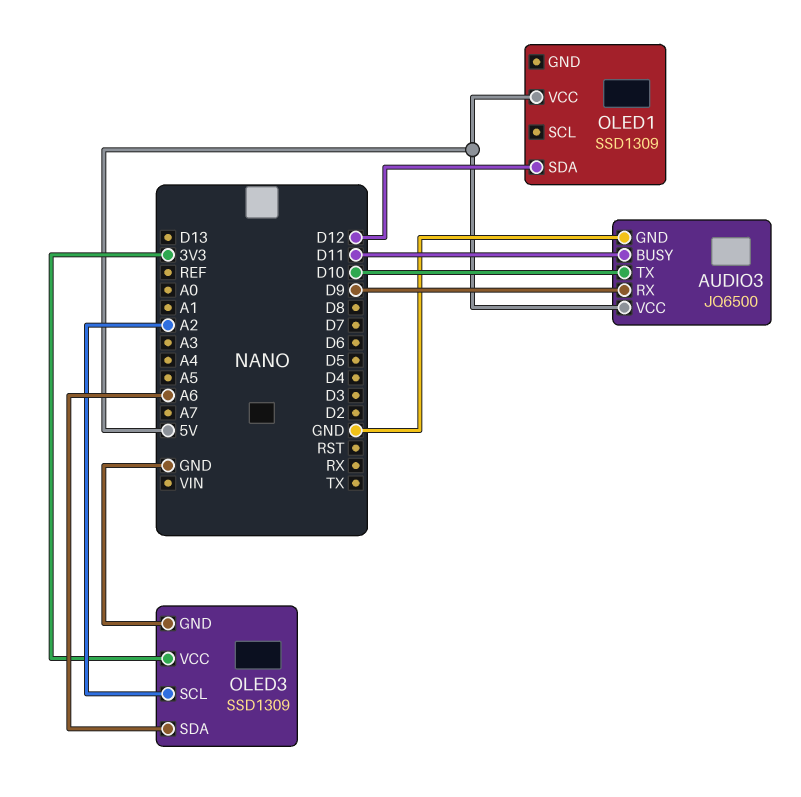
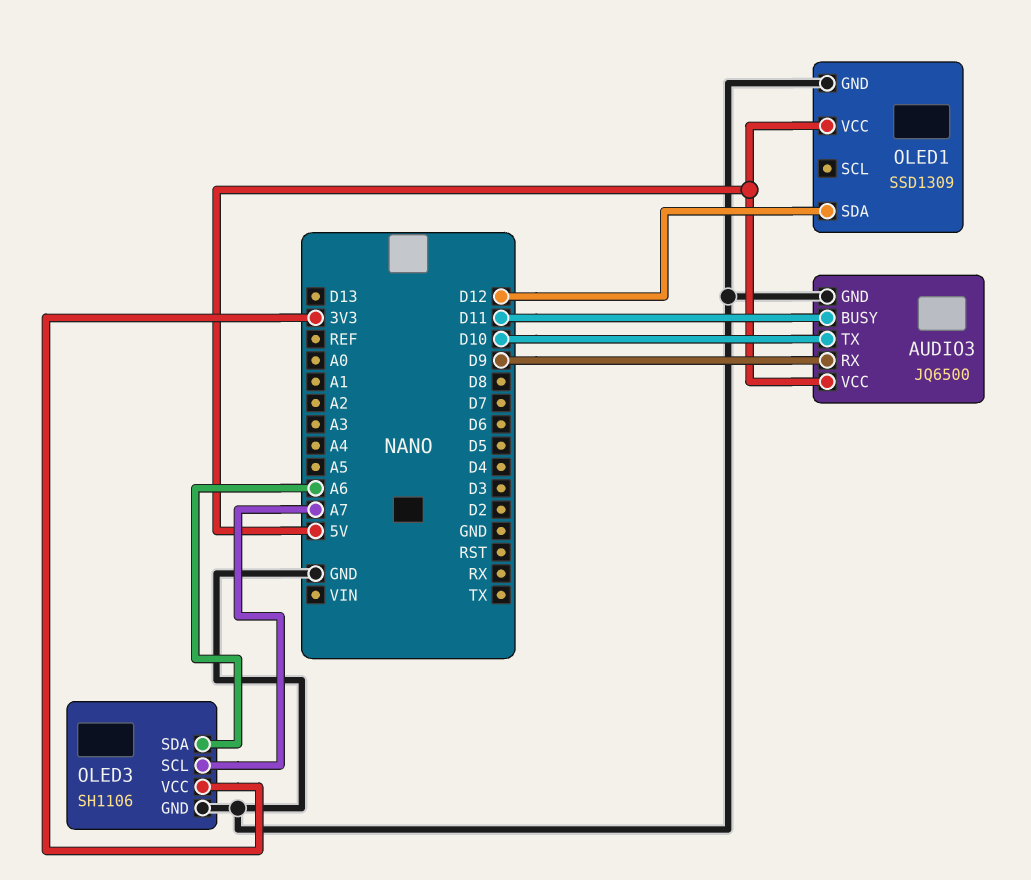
OLED1 pin GND: none -> GND
OLED3: SSD1309 -> SH1106
OLED3 pin SCL: A2 -> A7

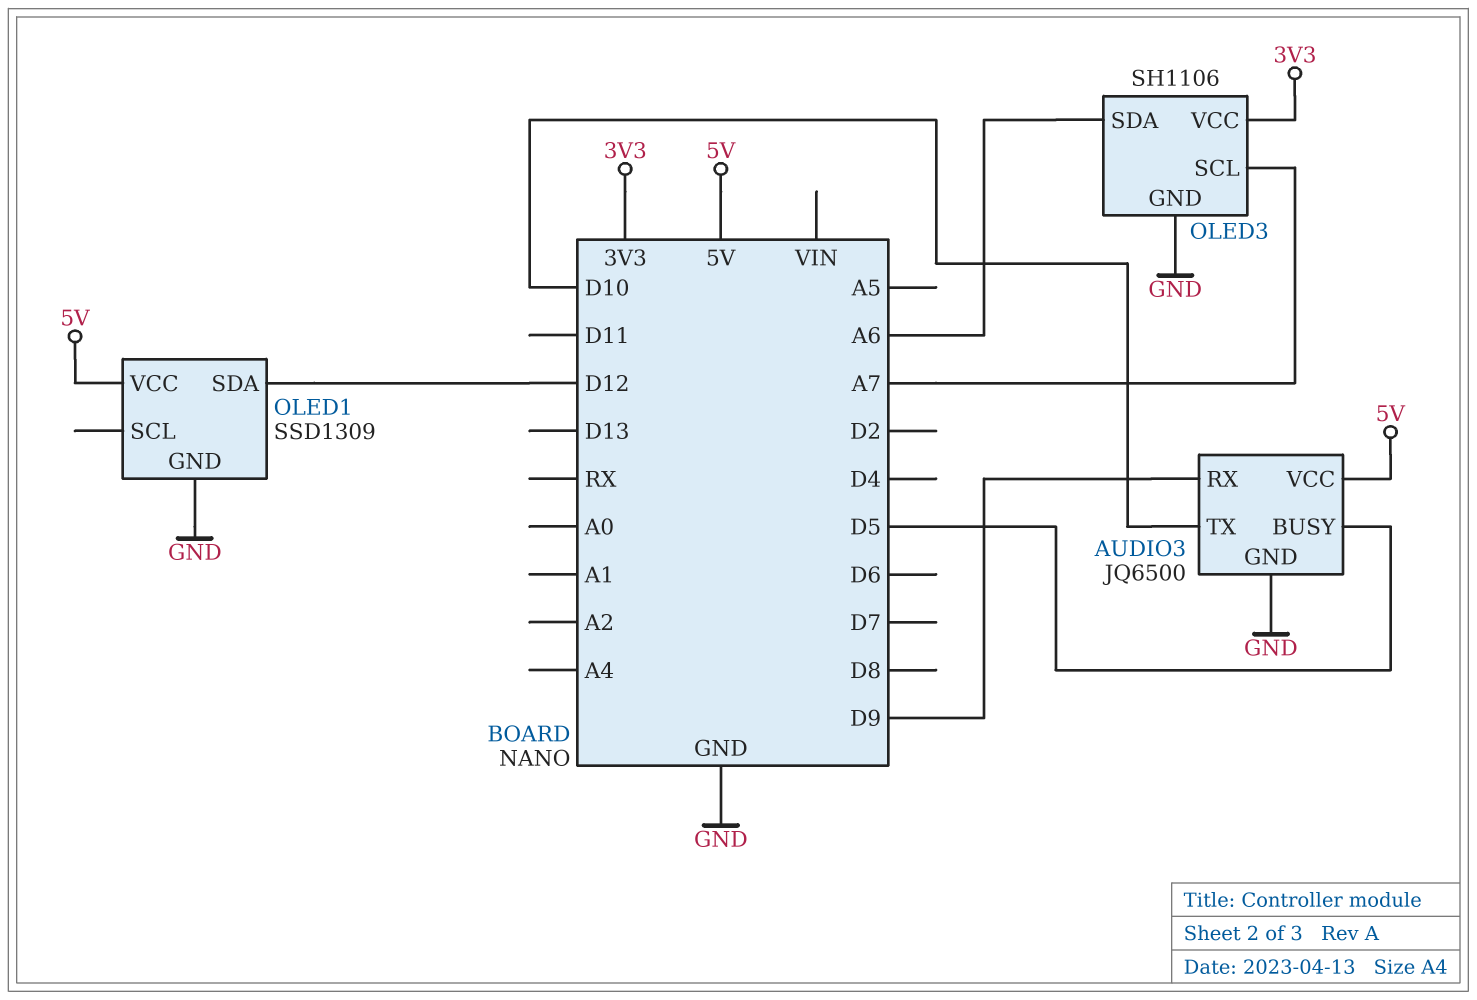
AUDIO3 pin BUSY: D11 -> D5

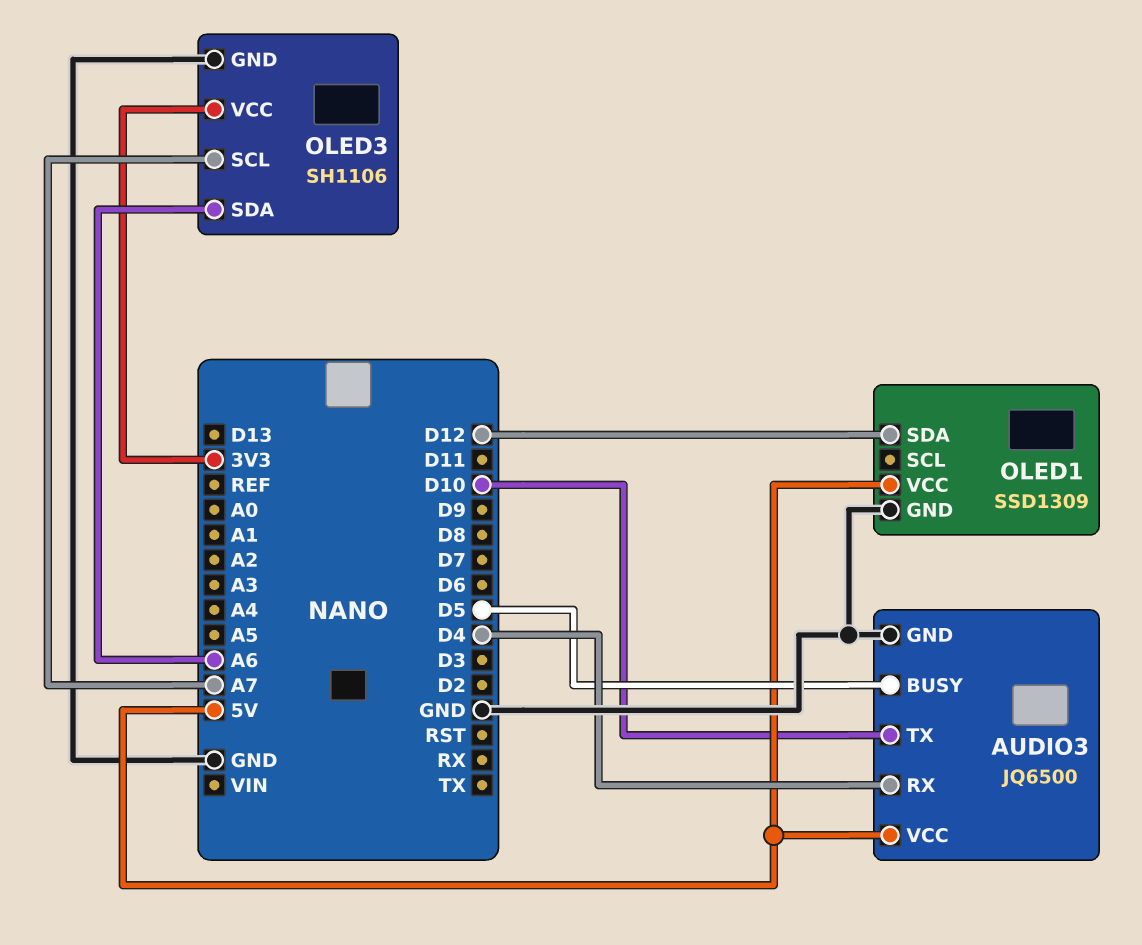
AUDIO3 pin RX: D9 -> D4

